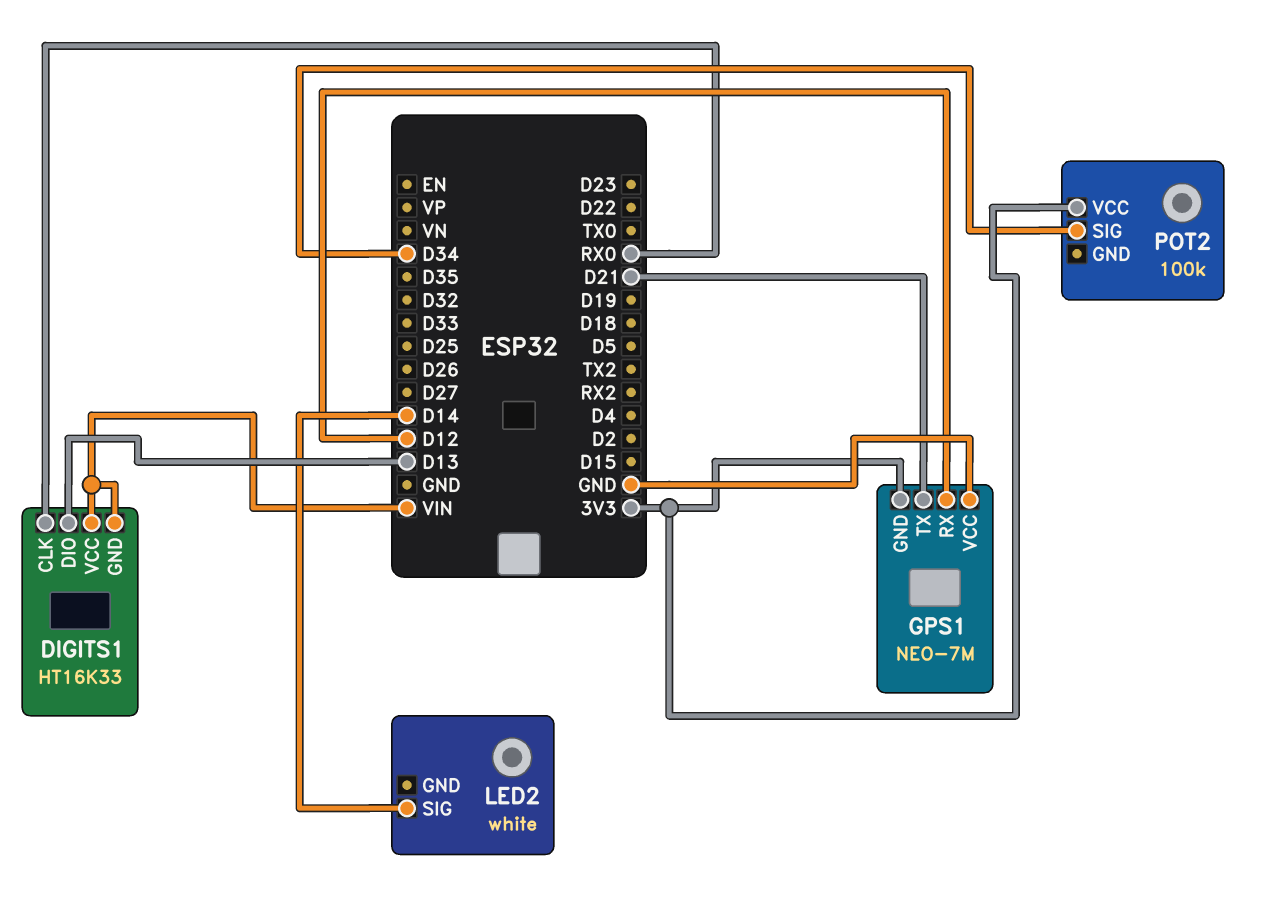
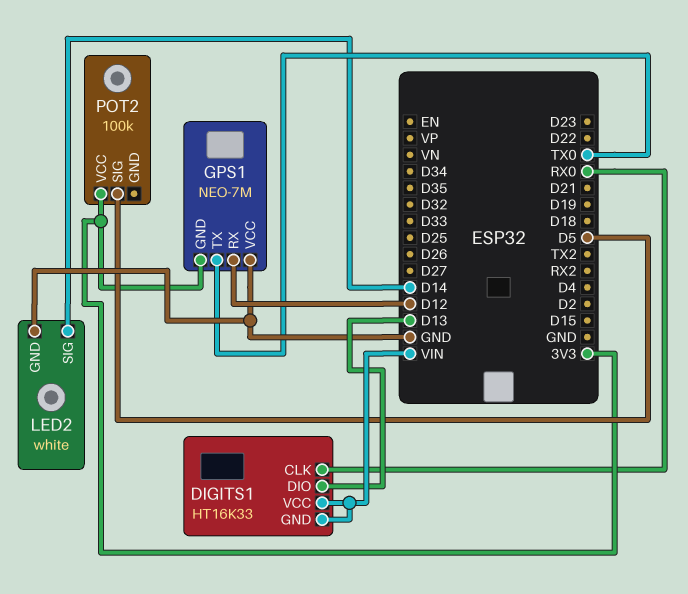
GPS1 pin TX: D21 -> TX0
LED2 pin GND: none -> GND
POT2 pin SIG: D34 -> D5

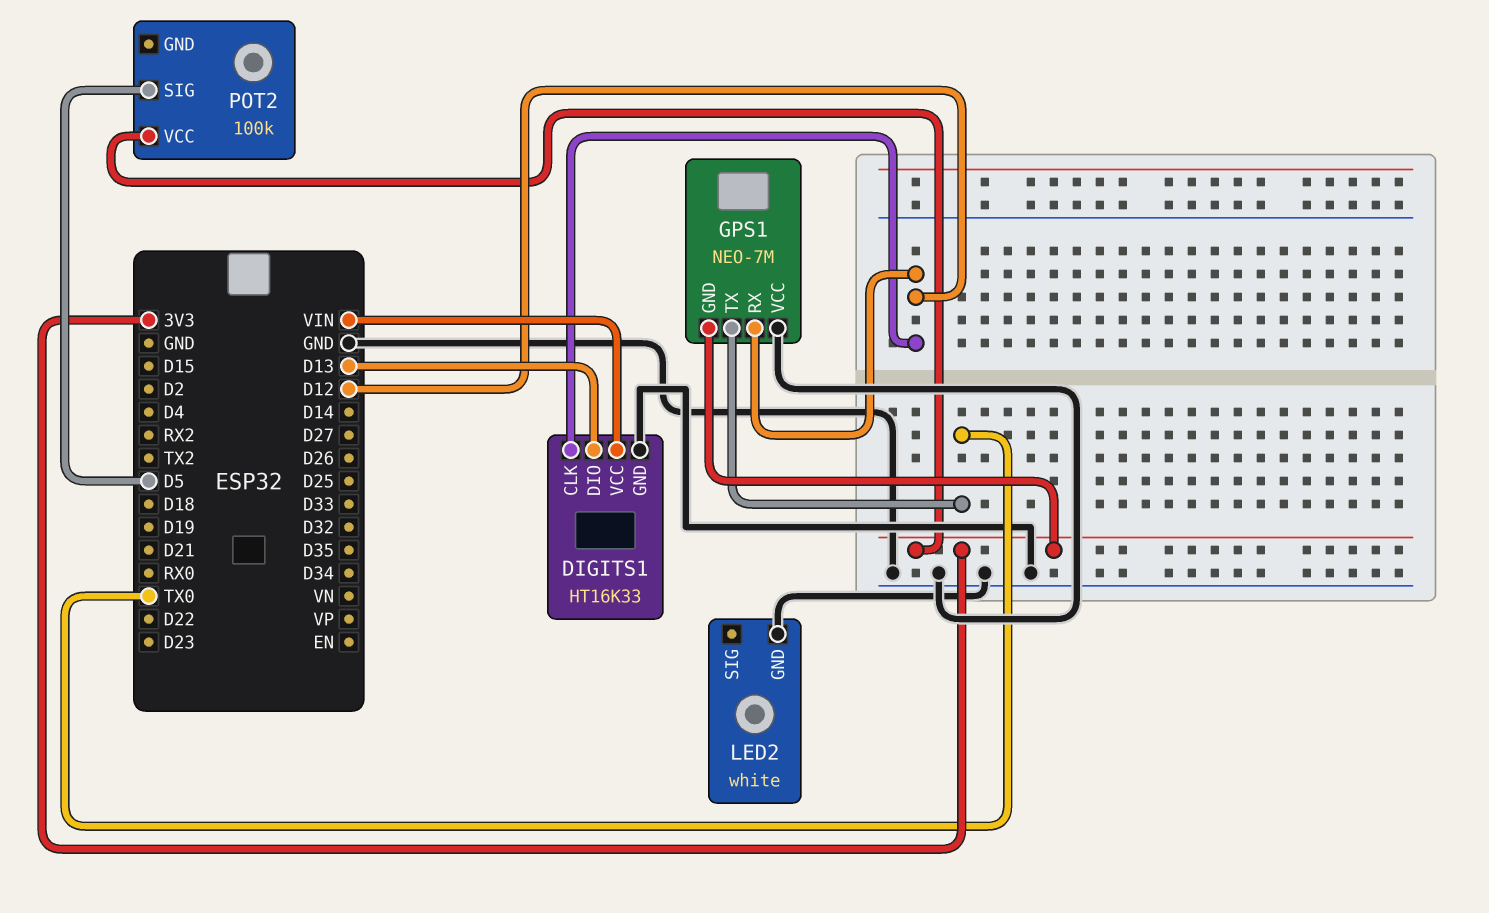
DIGITS1 pin CLK: RX0 -> D12
DIGITS1 pin GND: VIN -> GND
LED2 pin SIG: D14 -> none

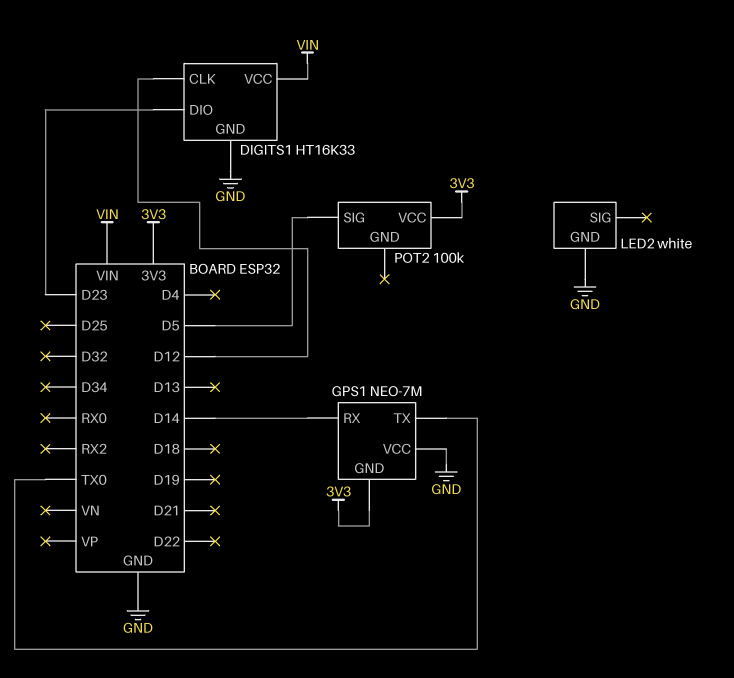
DIGITS1 pin DIO: D13 -> D23
GPS1 pin RX: D12 -> D14

